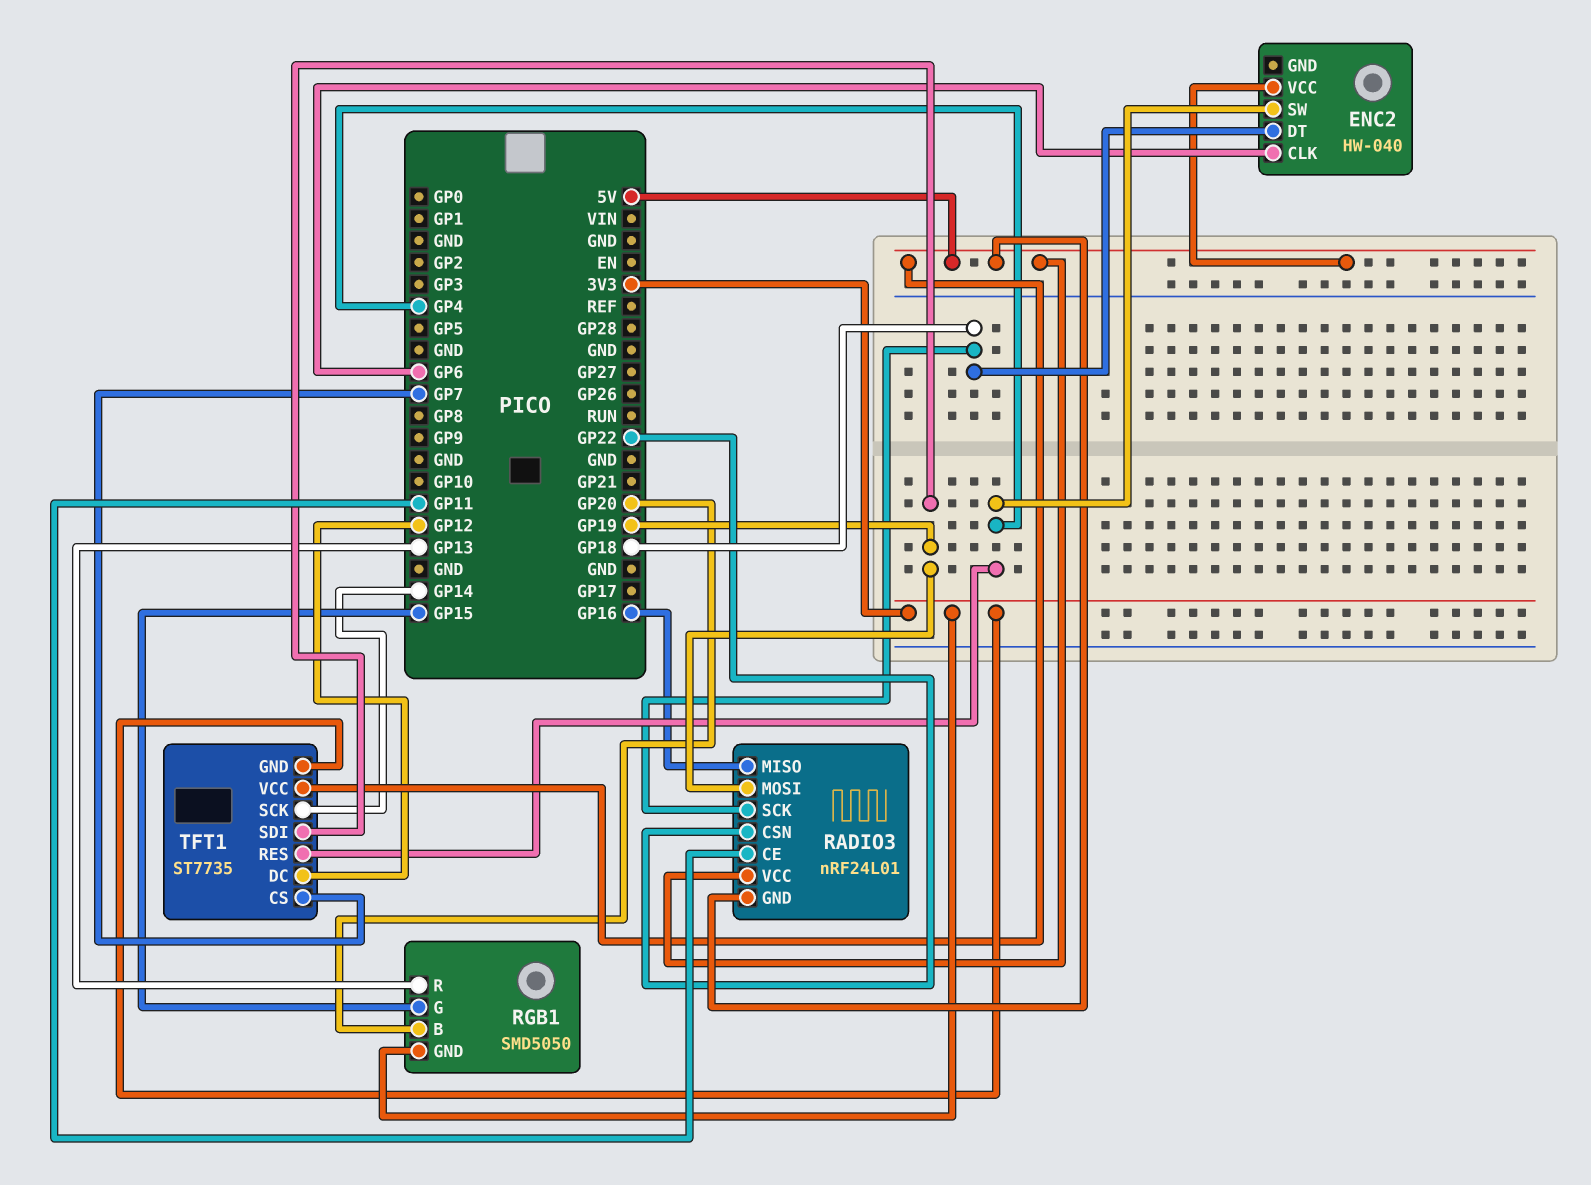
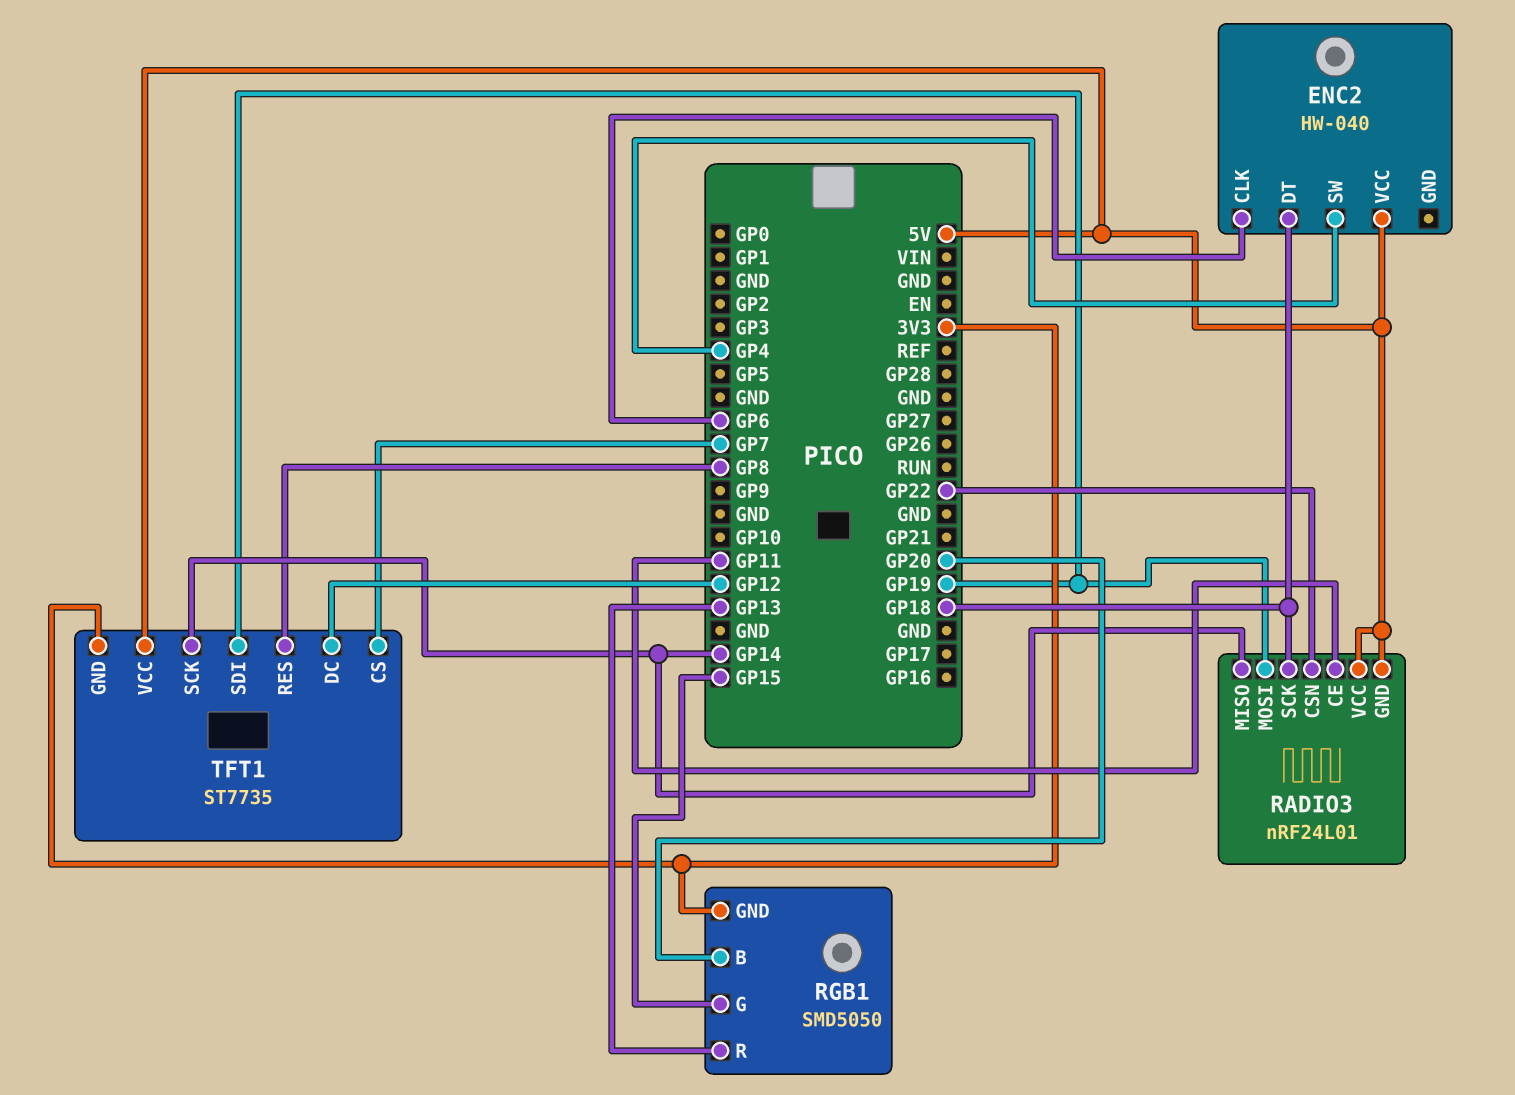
RADIO3 pin MISO: GP16 -> GP14
TFT1 pin RES: GP4 -> GP8

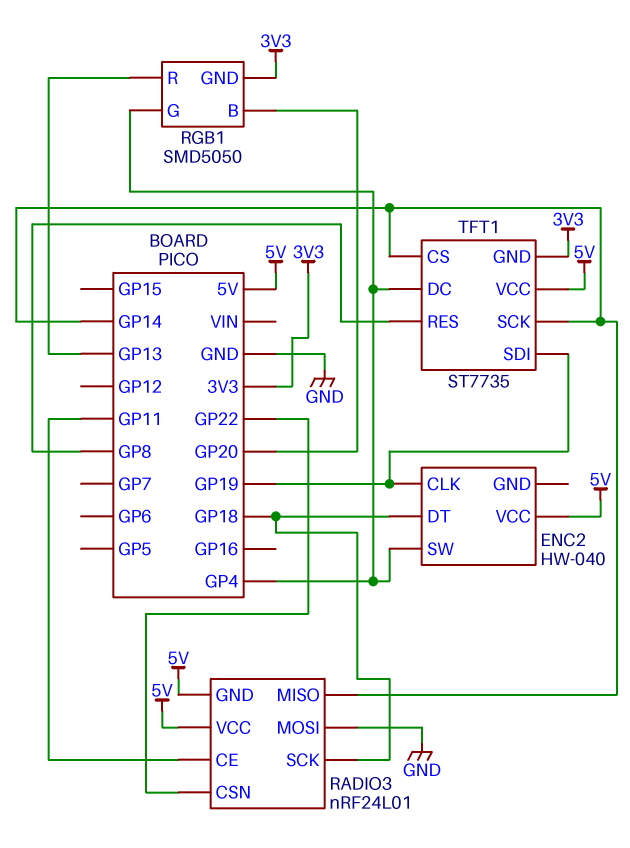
ENC2 pin CLK: GP6 -> GP19
RADIO3 pin MOSI: GP19 -> GND
RGB1 pin G: GP15 -> GP4
TFT1 pin CS: GP7 -> GP14
TFT1 pin DC: GP12 -> GP4

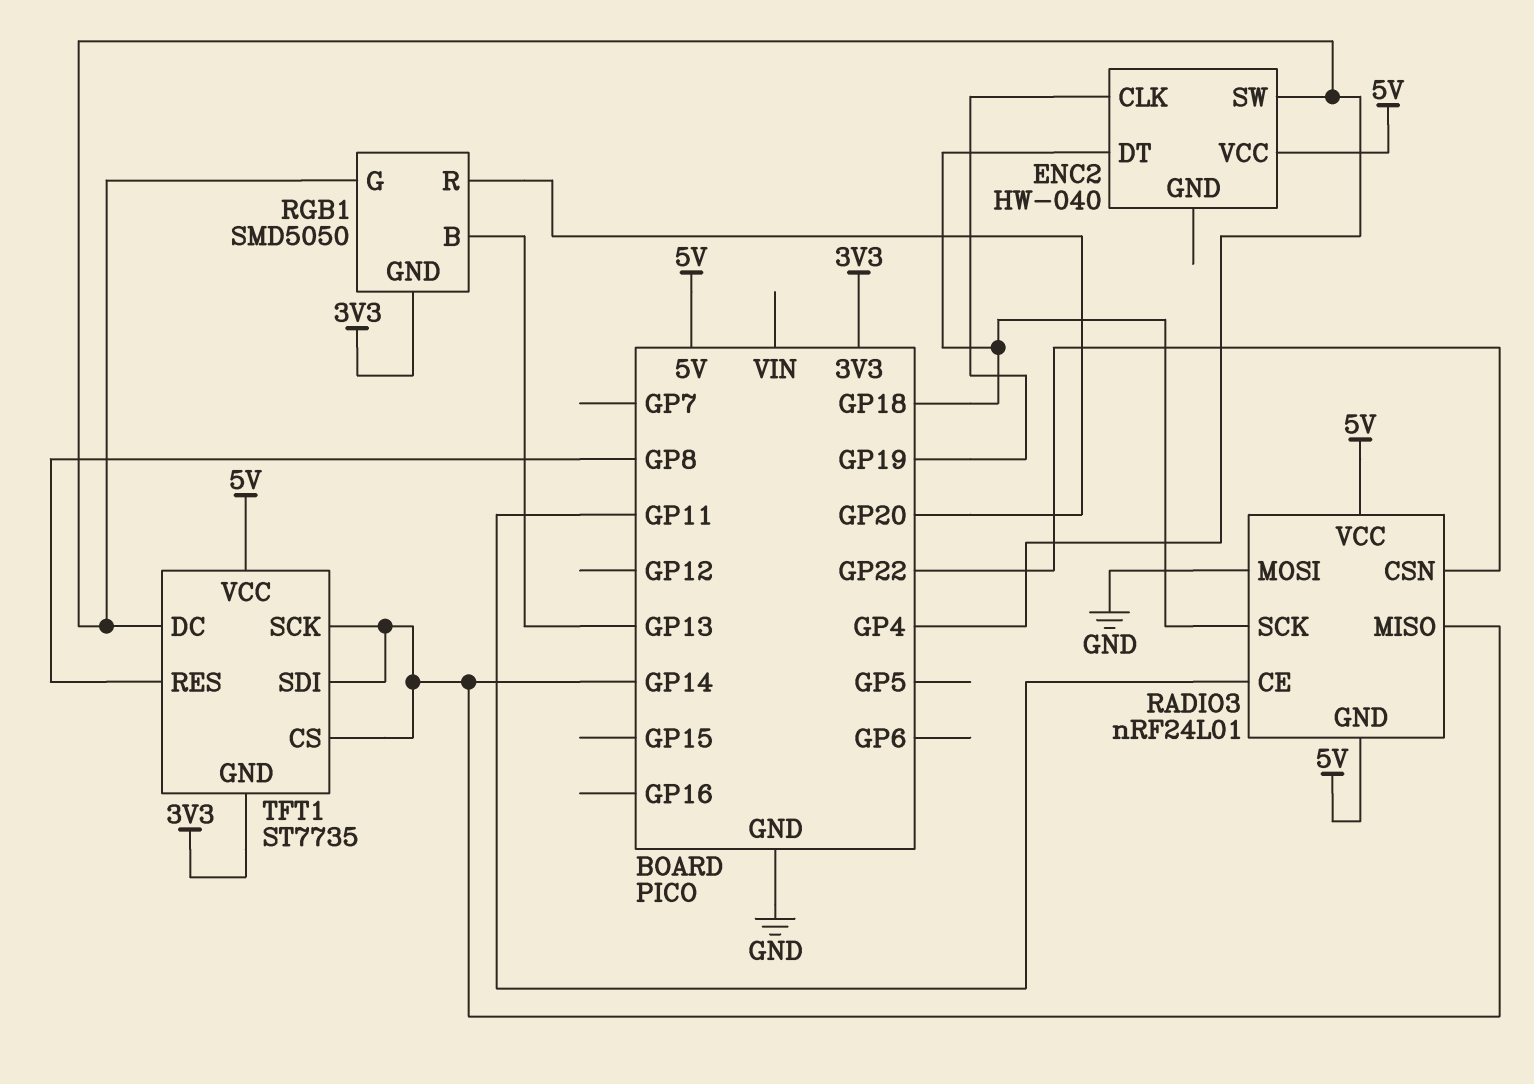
RGB1 pin B: GP20 -> GP13
RGB1 pin R: GP13 -> GP20
TFT1 pin SDI: GP19 -> GP14

